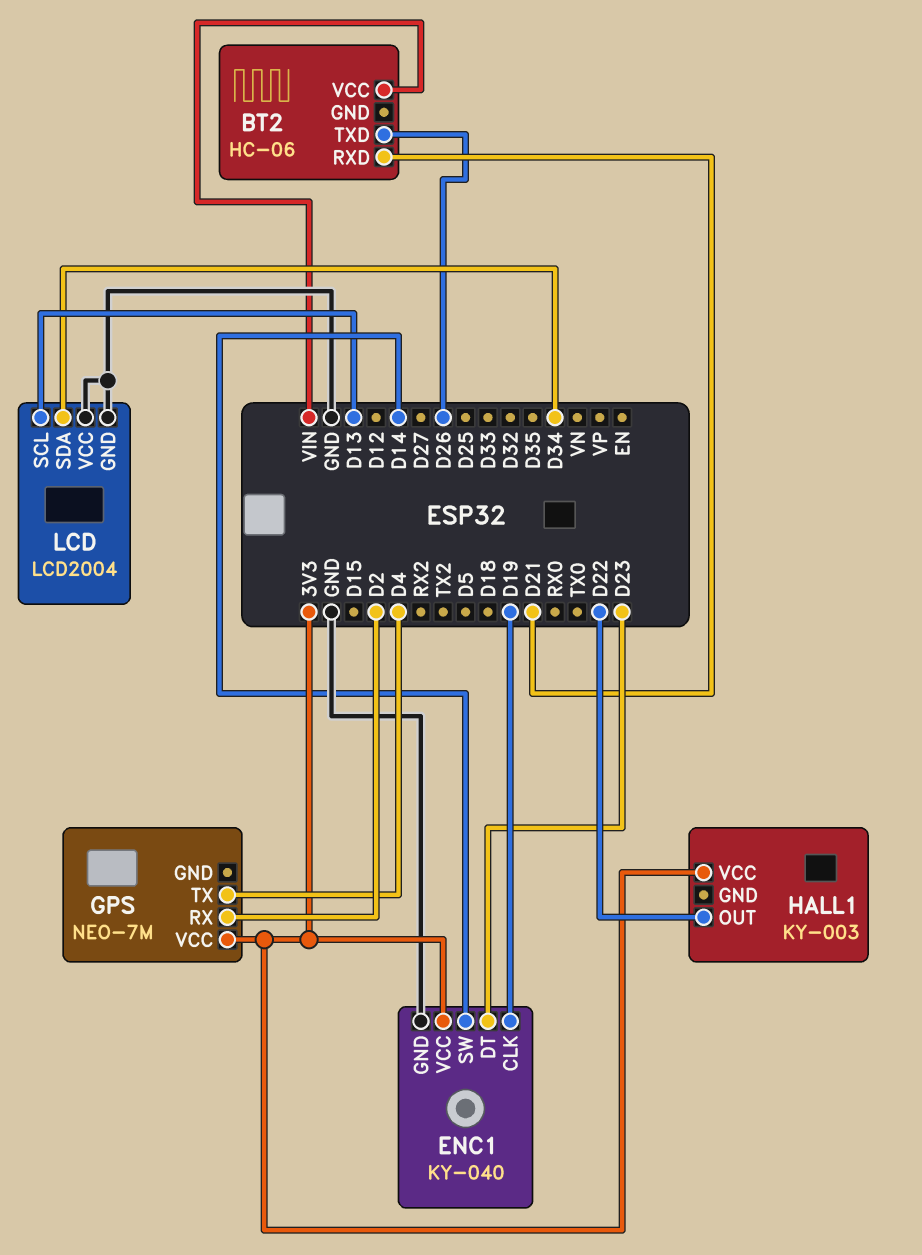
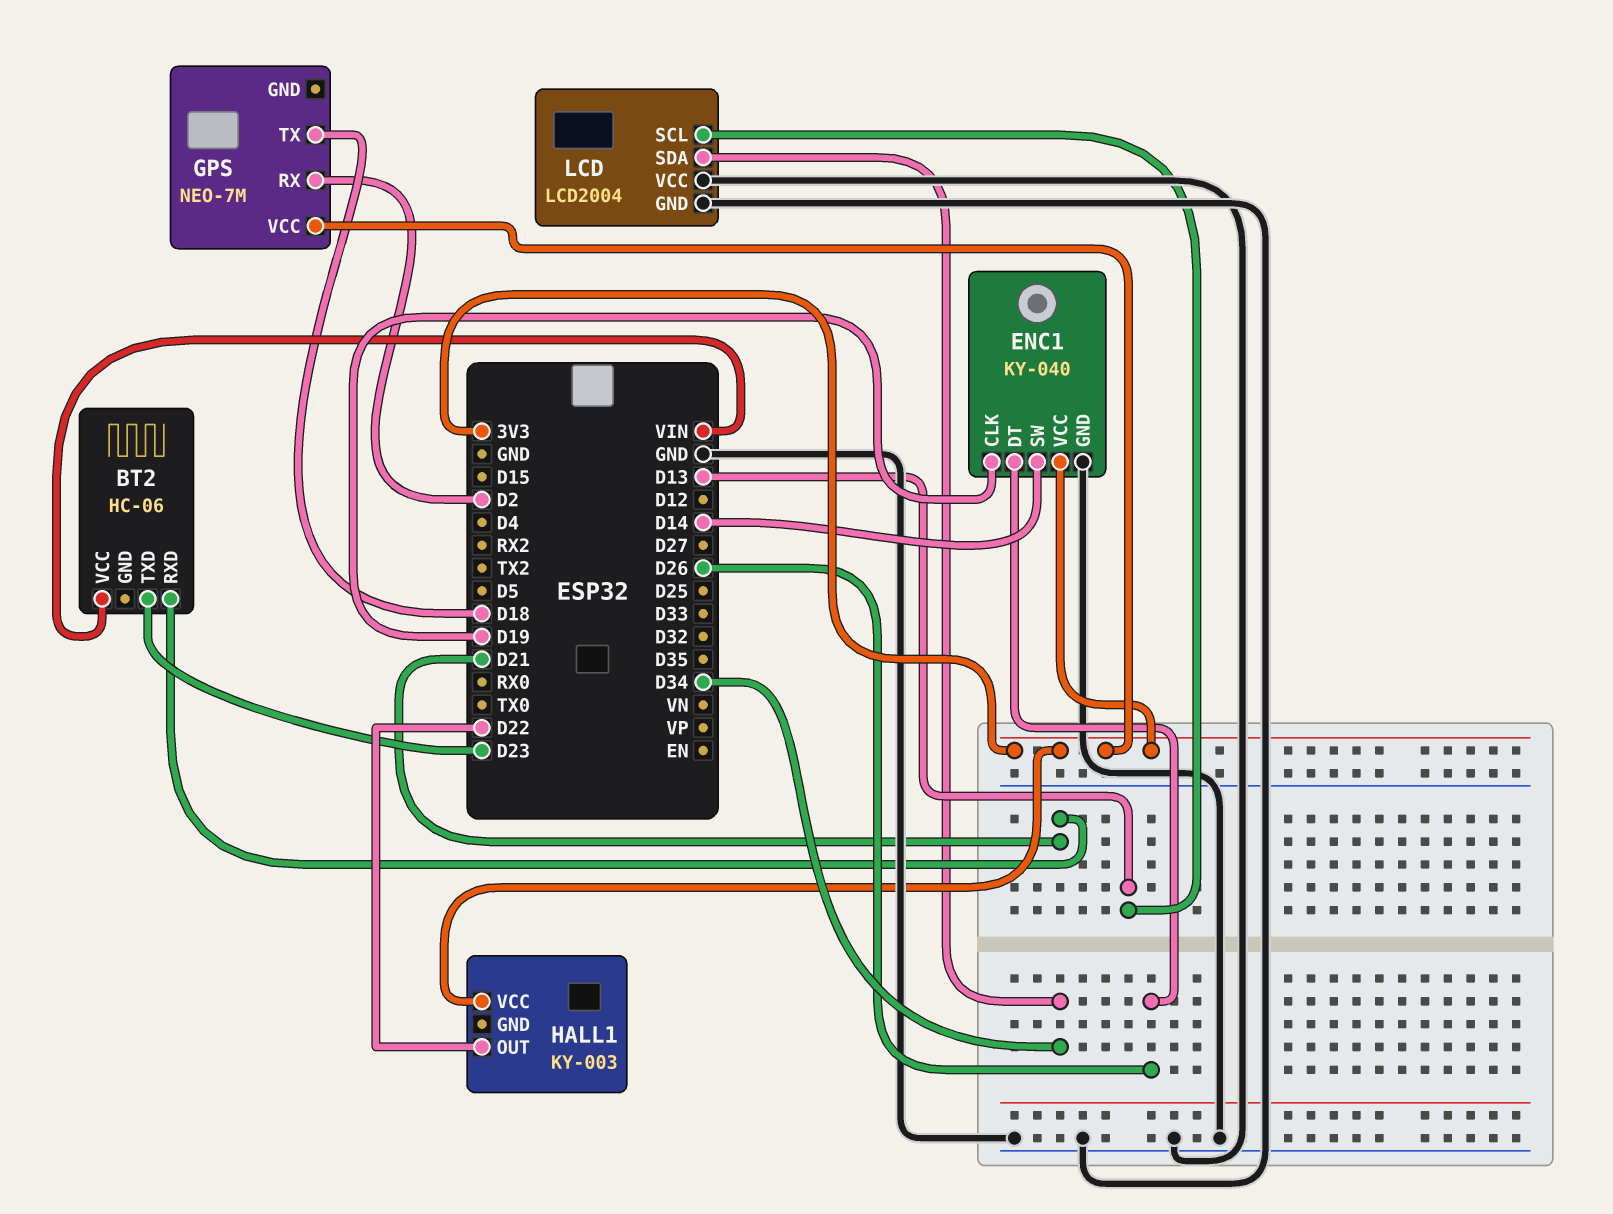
BT2 pin TXD: D26 -> D23
ENC1 pin DT: D23 -> D26
GPS pin TX: D4 -> D18

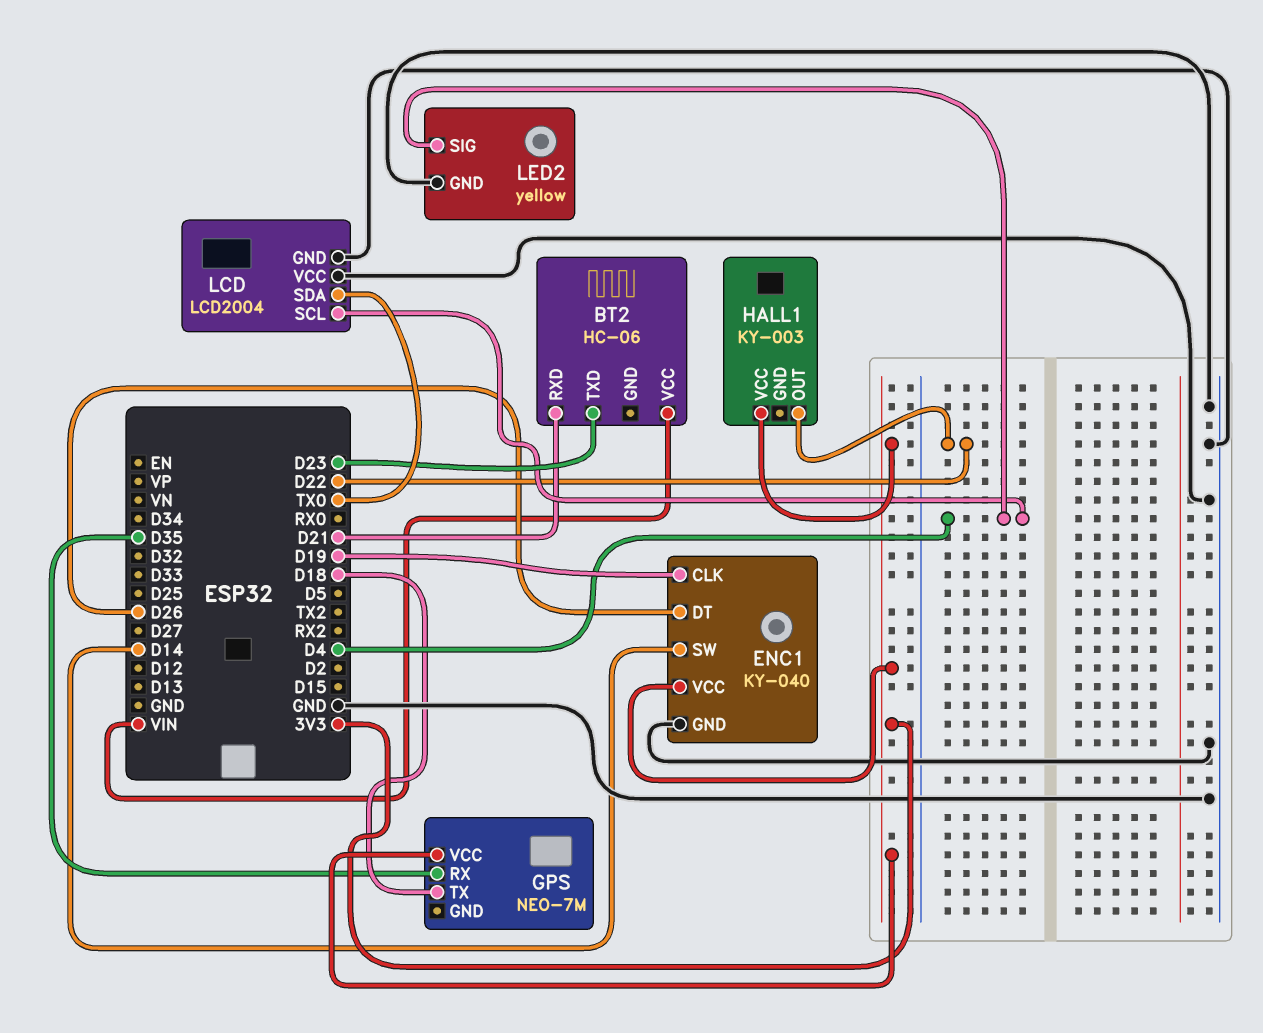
GPS pin RX: D2 -> D35
LCD pin SCL: D13 -> D4
LCD pin SDA: D34 -> TX0
LED2: none -> yellow
LED2 pin GND: none -> GND
LED2 pin SIG: none -> D4

